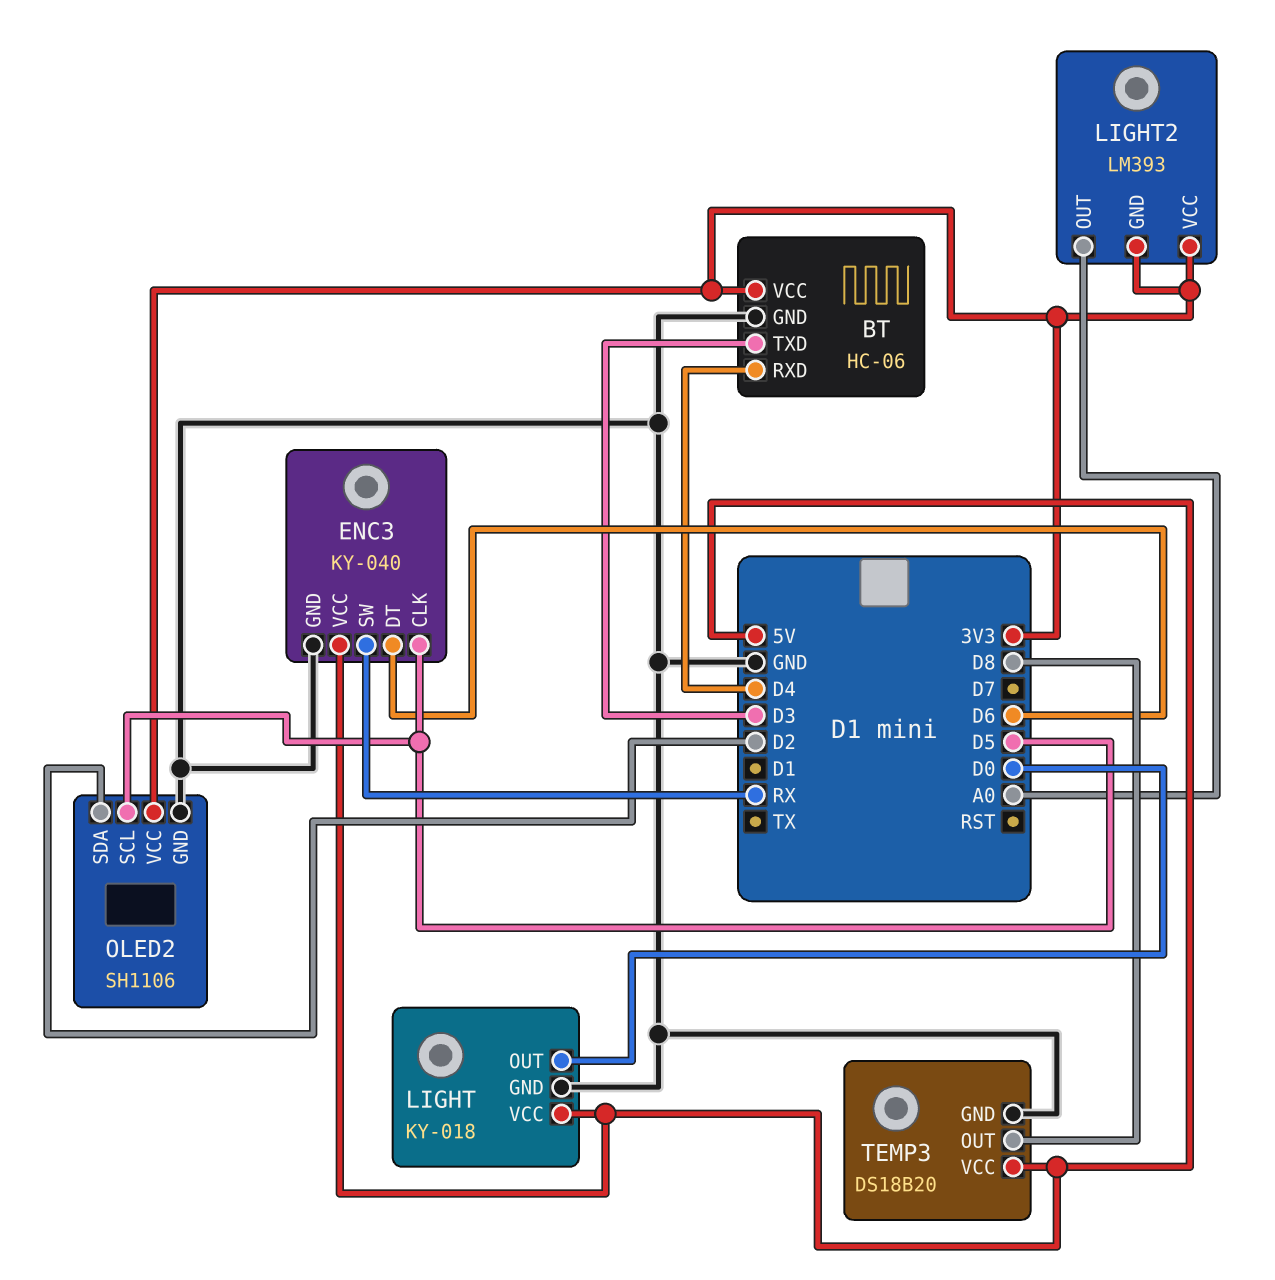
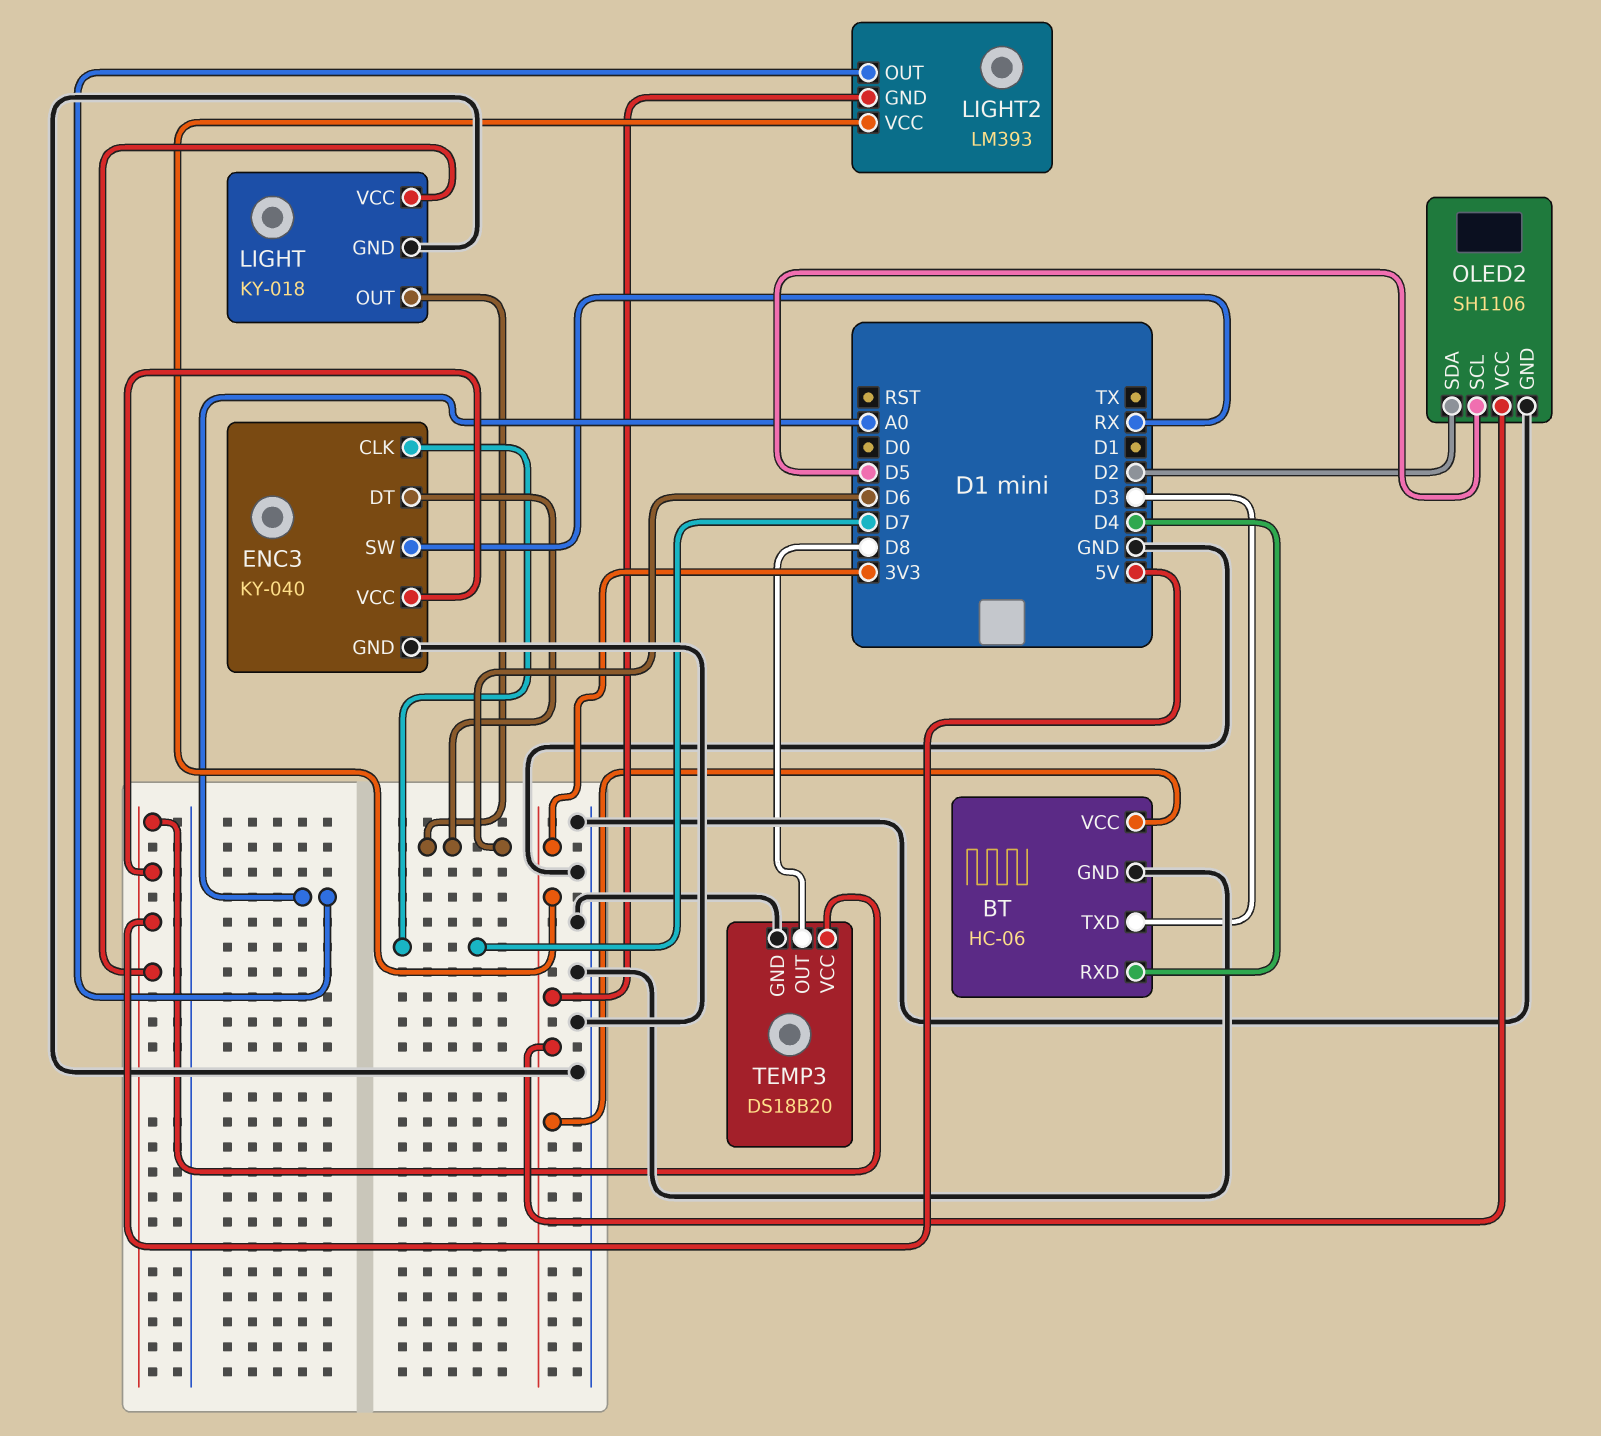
ENC3 pin CLK: D5 -> D7
LIGHT pin OUT: D0 -> D6

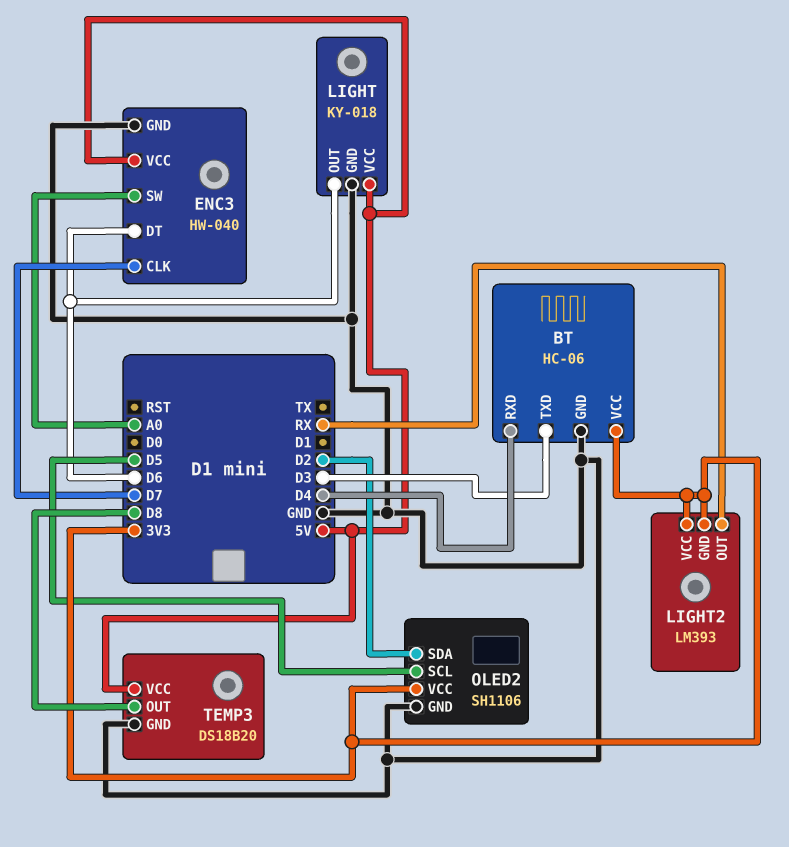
ENC3: KY-040 -> HW-040
ENC3 pin SW: RX -> A0
LIGHT2 pin OUT: A0 -> RX

